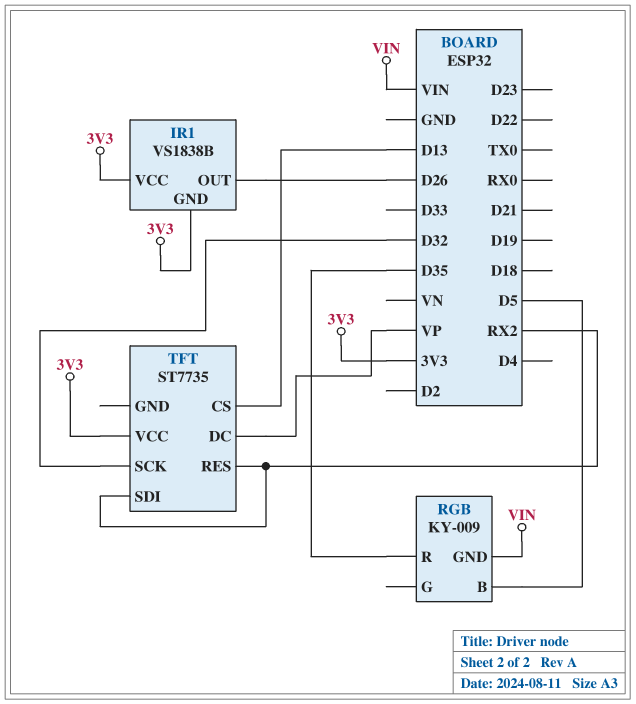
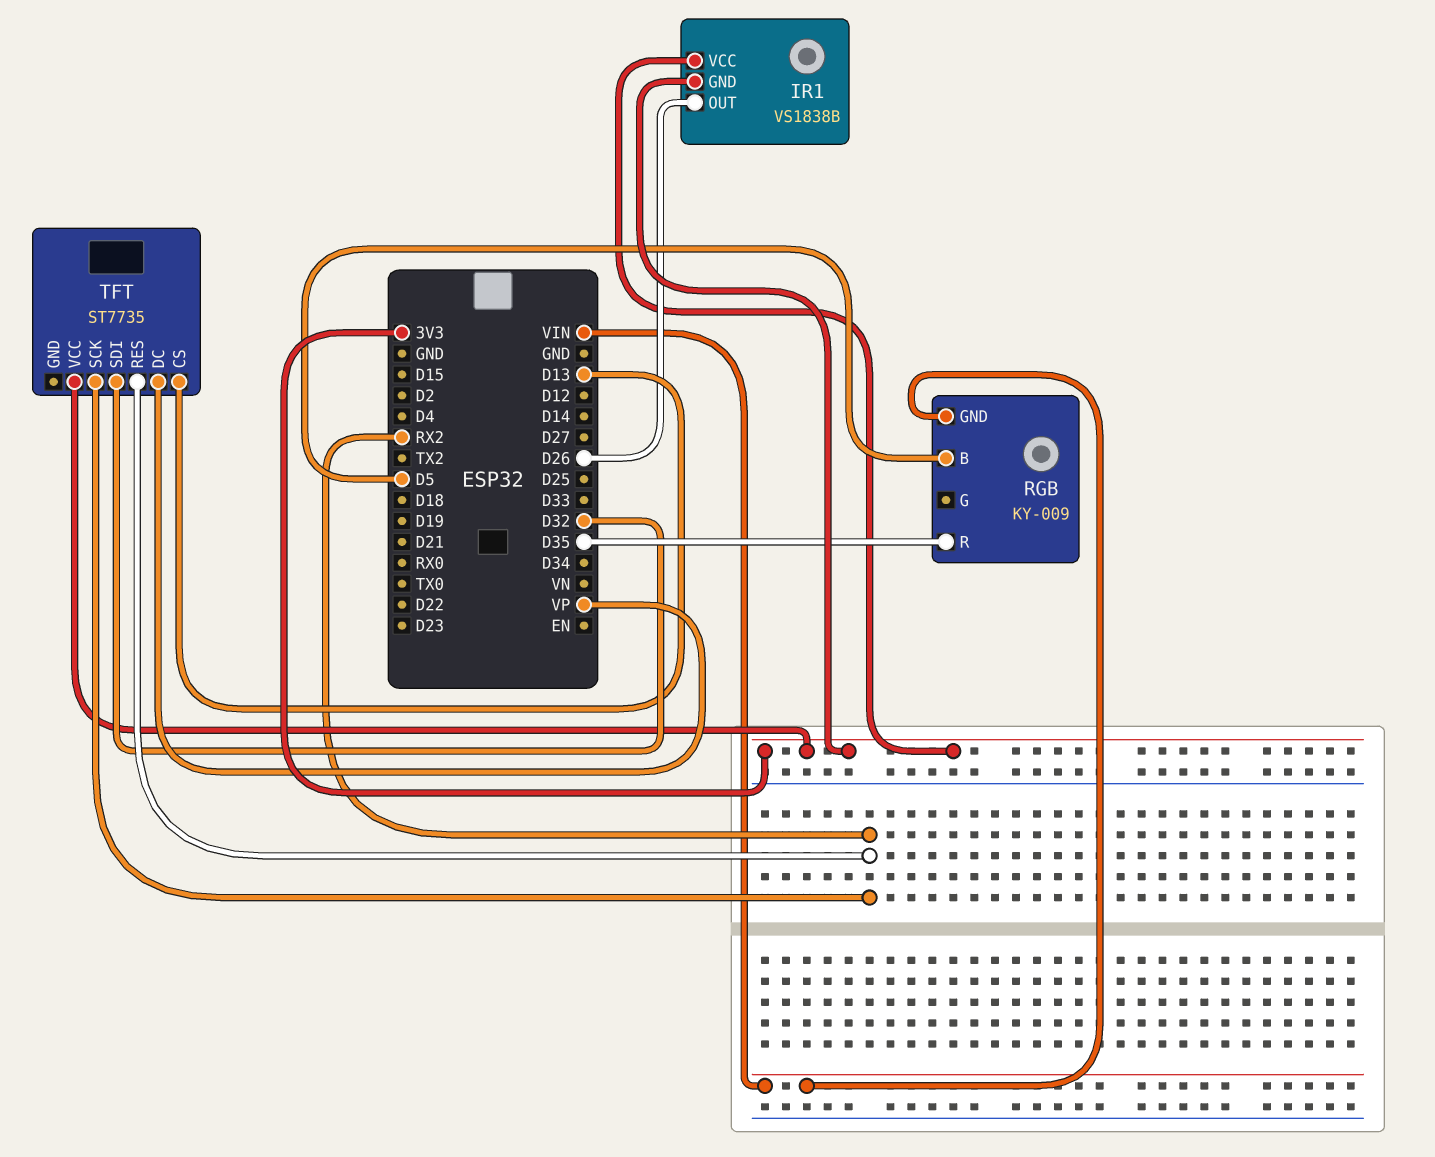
TFT pin SCK: D32 -> RX2
TFT pin SDI: RX2 -> D32

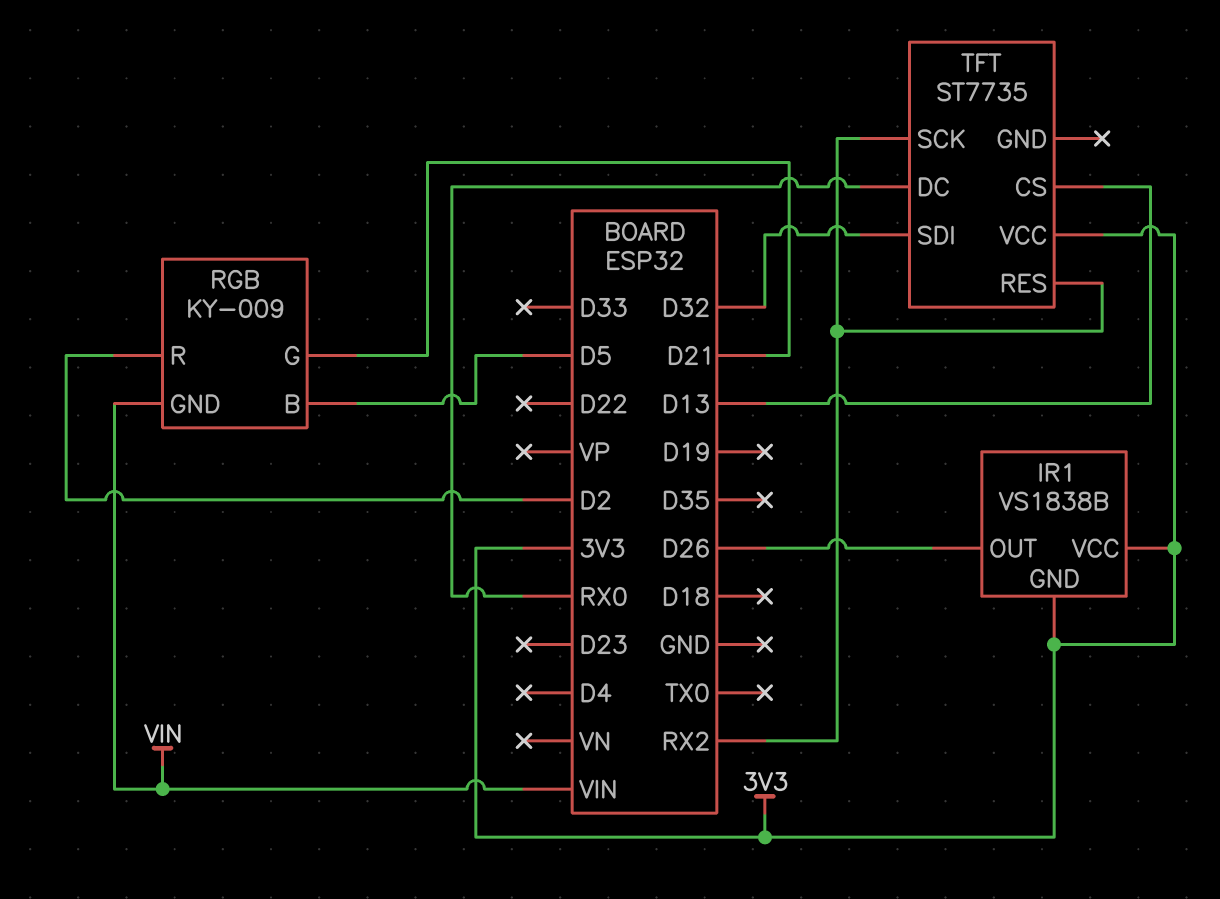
RGB pin G: none -> D21
RGB pin R: D35 -> D2
TFT pin DC: VP -> RX0

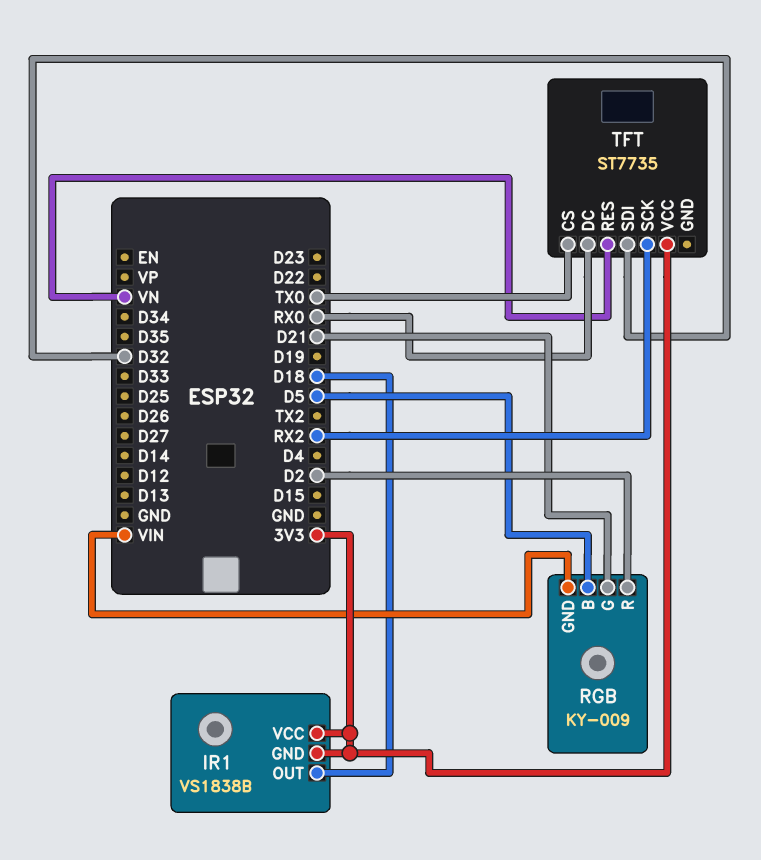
IR1 pin OUT: D26 -> D18
TFT pin CS: D13 -> TX0
TFT pin RES: RX2 -> VN

